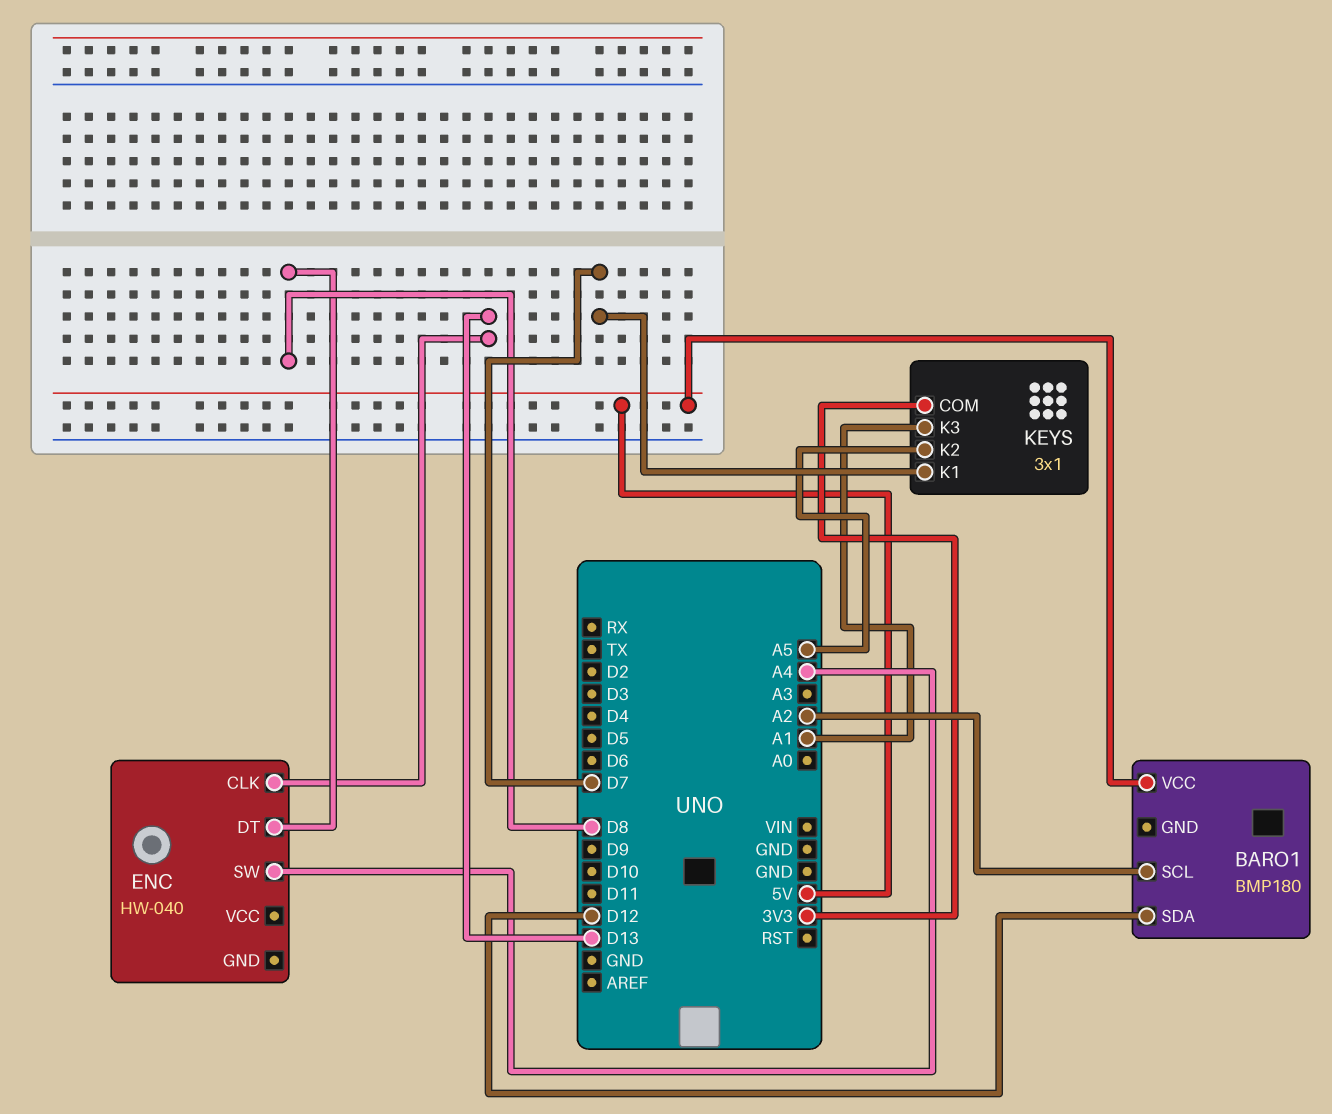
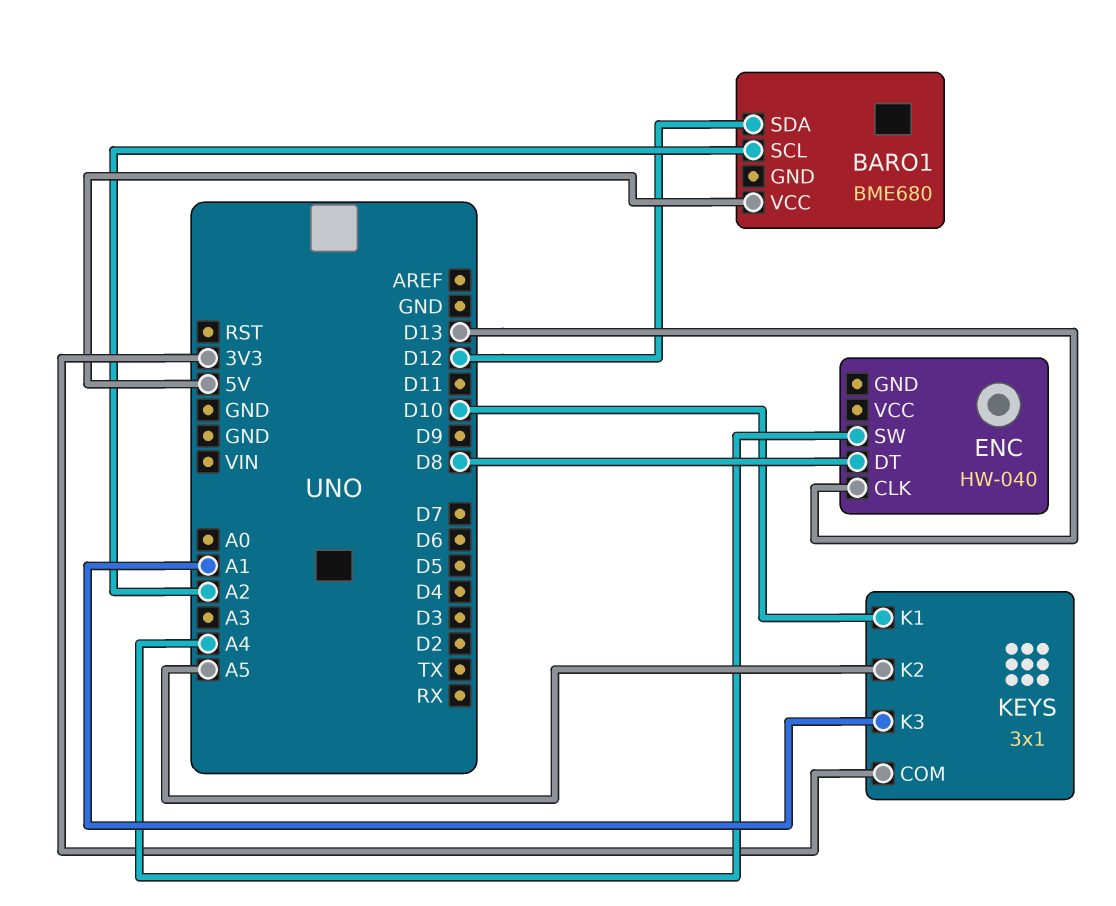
BARO1: BMP180 -> BME680
KEYS pin K1: D7 -> D10

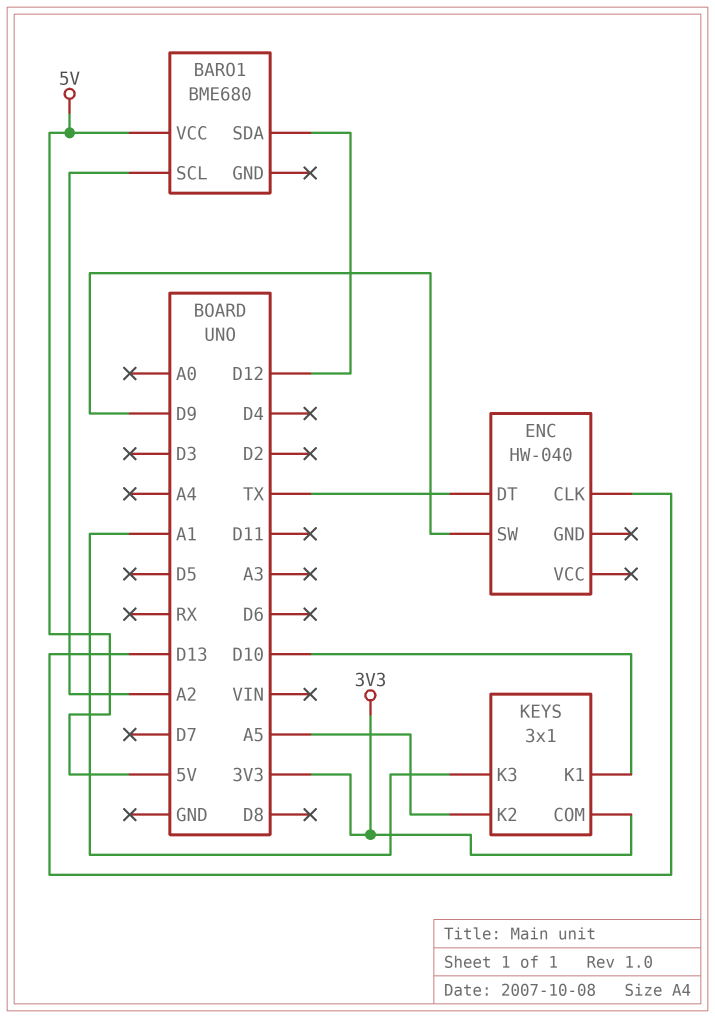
ENC pin DT: D8 -> TX
ENC pin SW: A4 -> D9

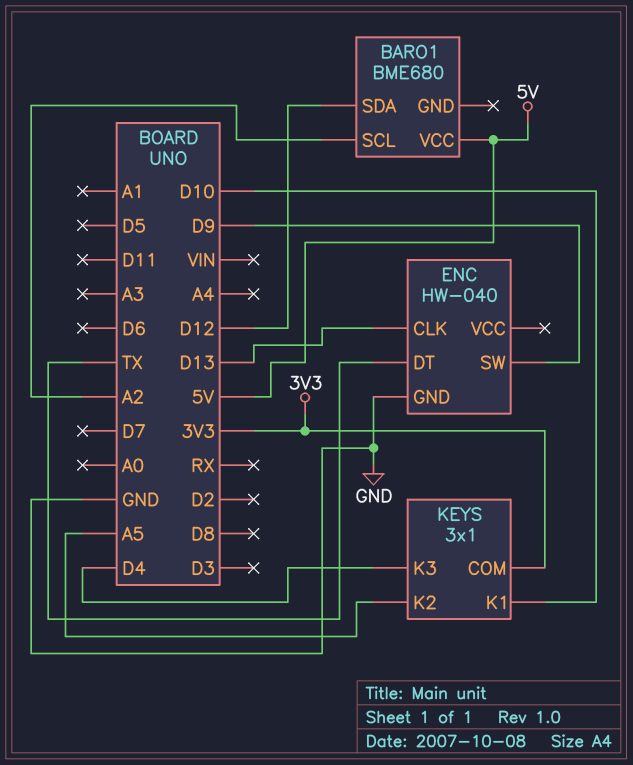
ENC pin GND: none -> GND
KEYS pin K3: A1 -> D4

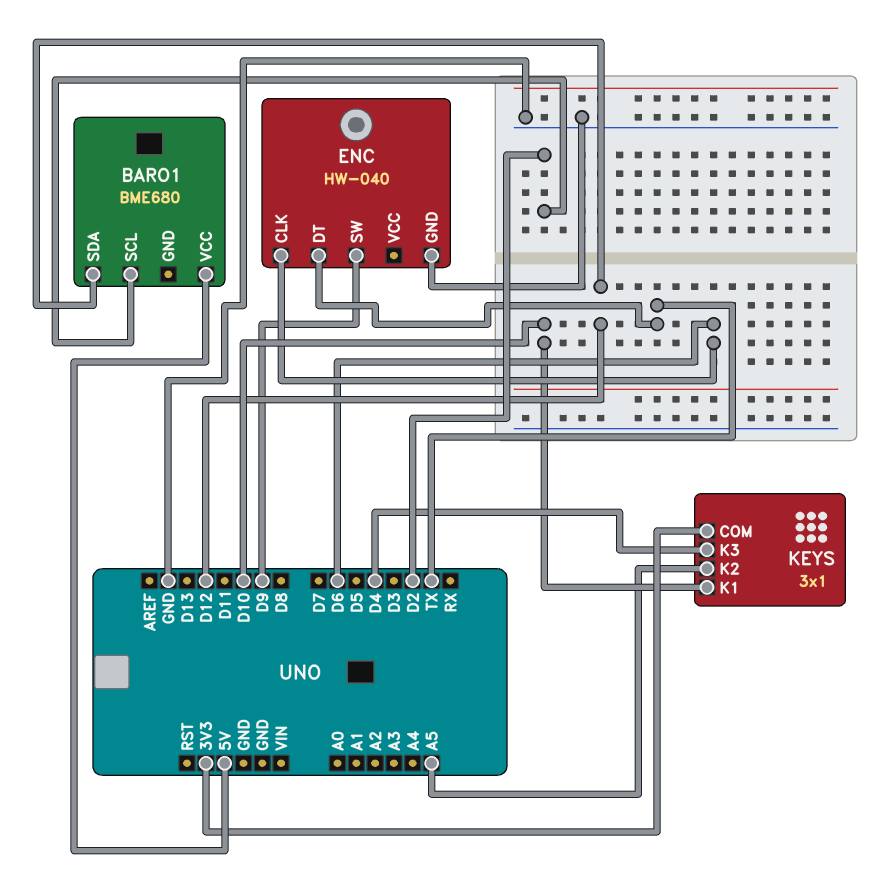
BARO1 pin SCL: A2 -> D2
ENC pin CLK: D13 -> D6

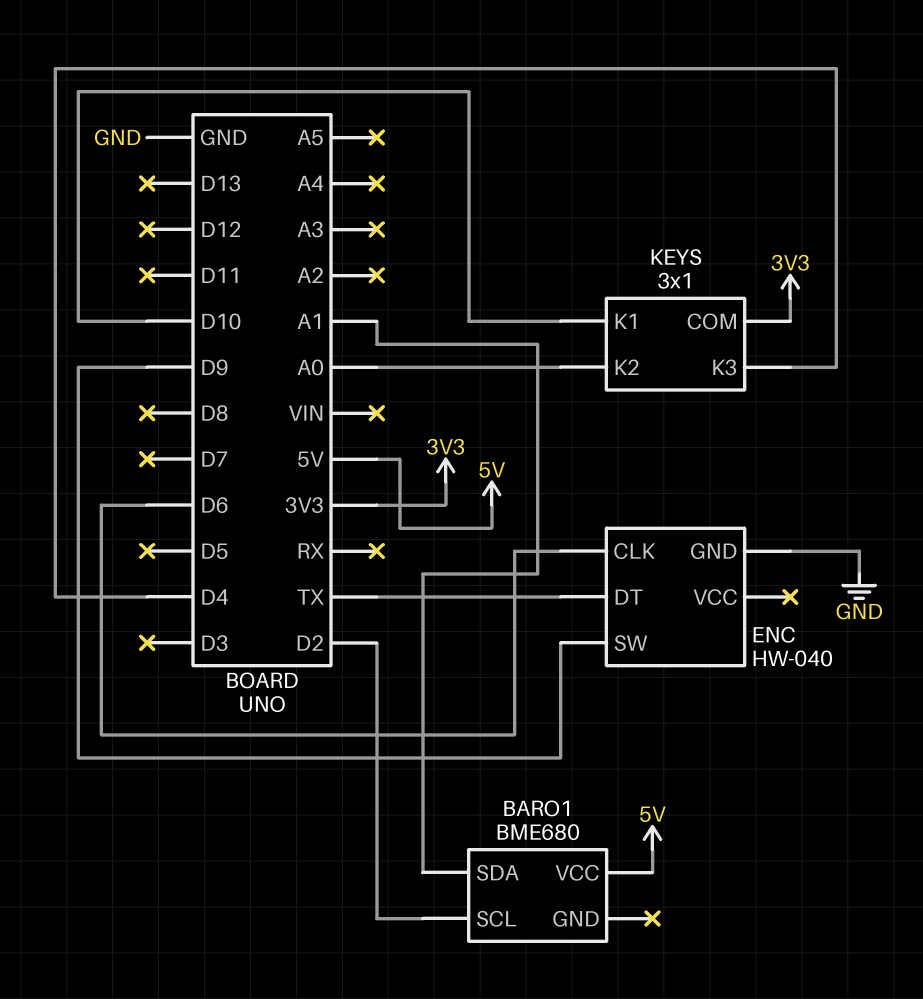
BARO1 pin SDA: D12 -> A1
KEYS pin K2: A5 -> A0

